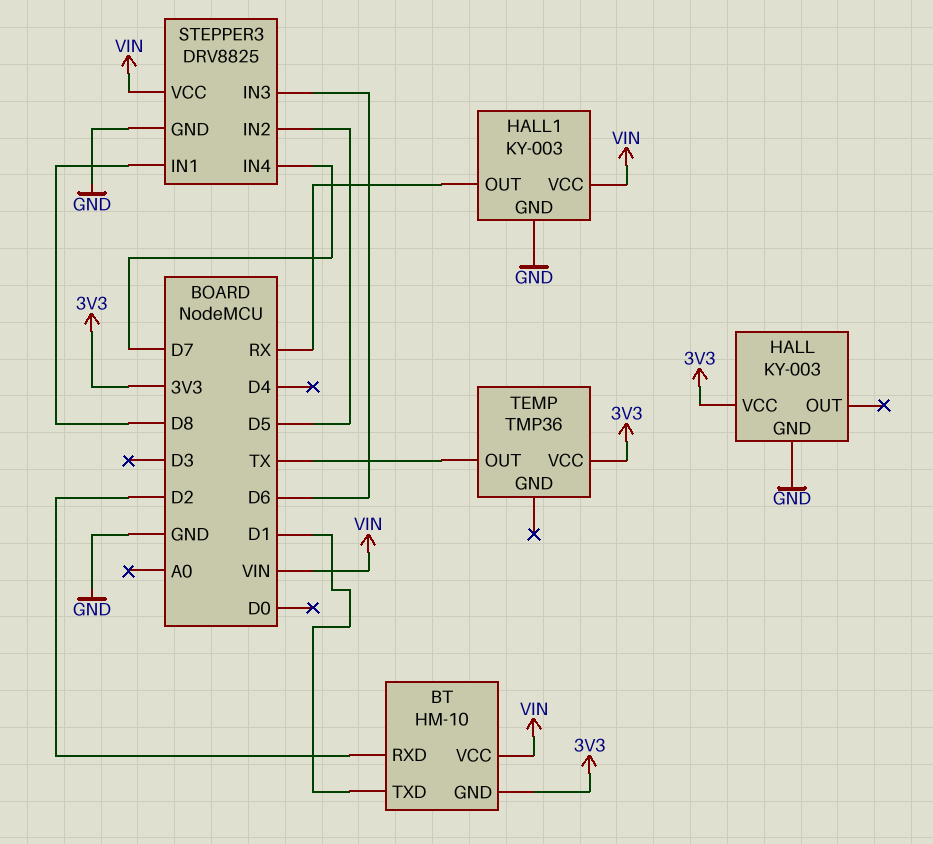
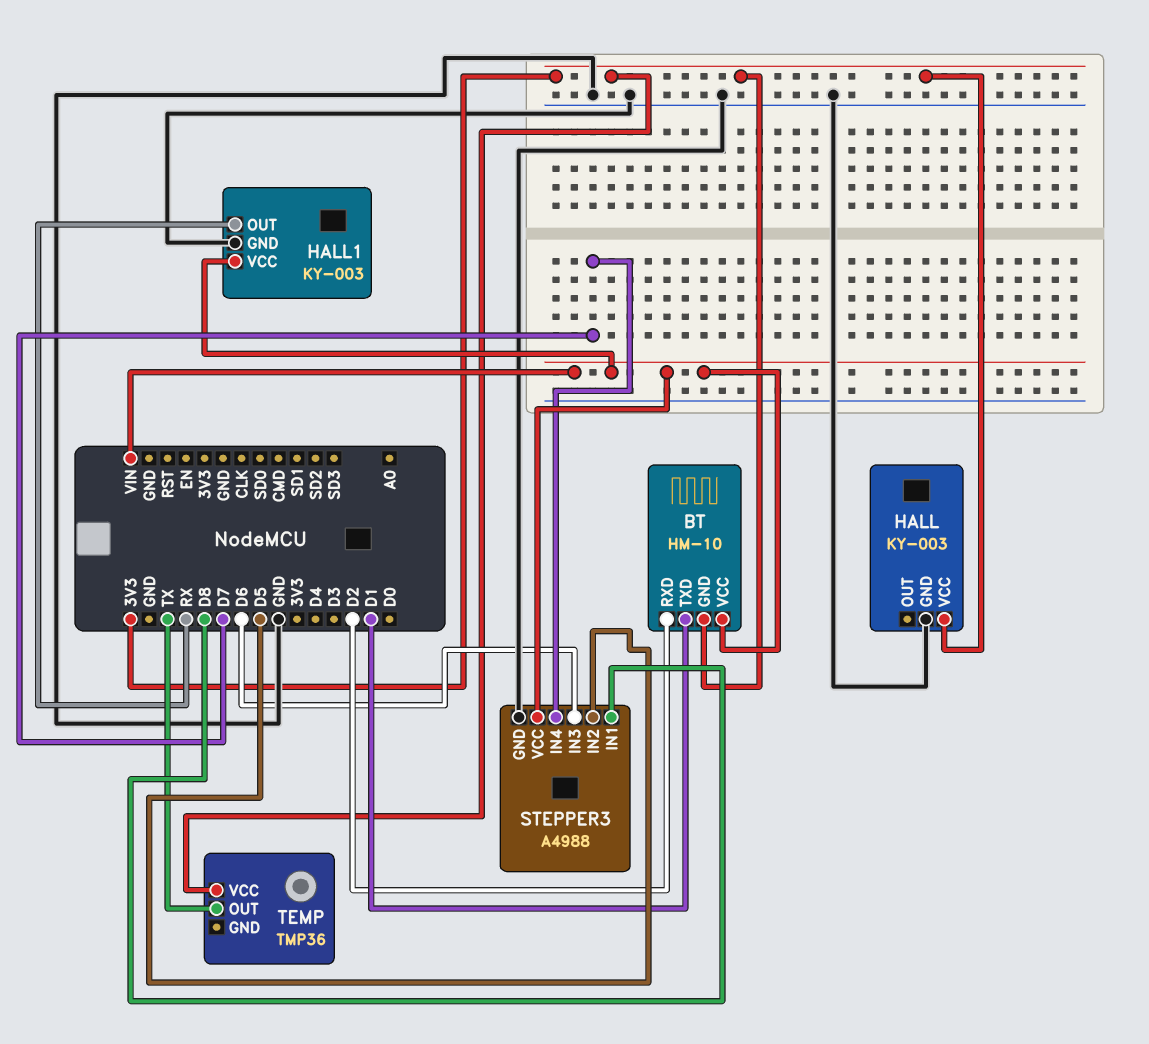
STEPPER3: DRV8825 -> A4988

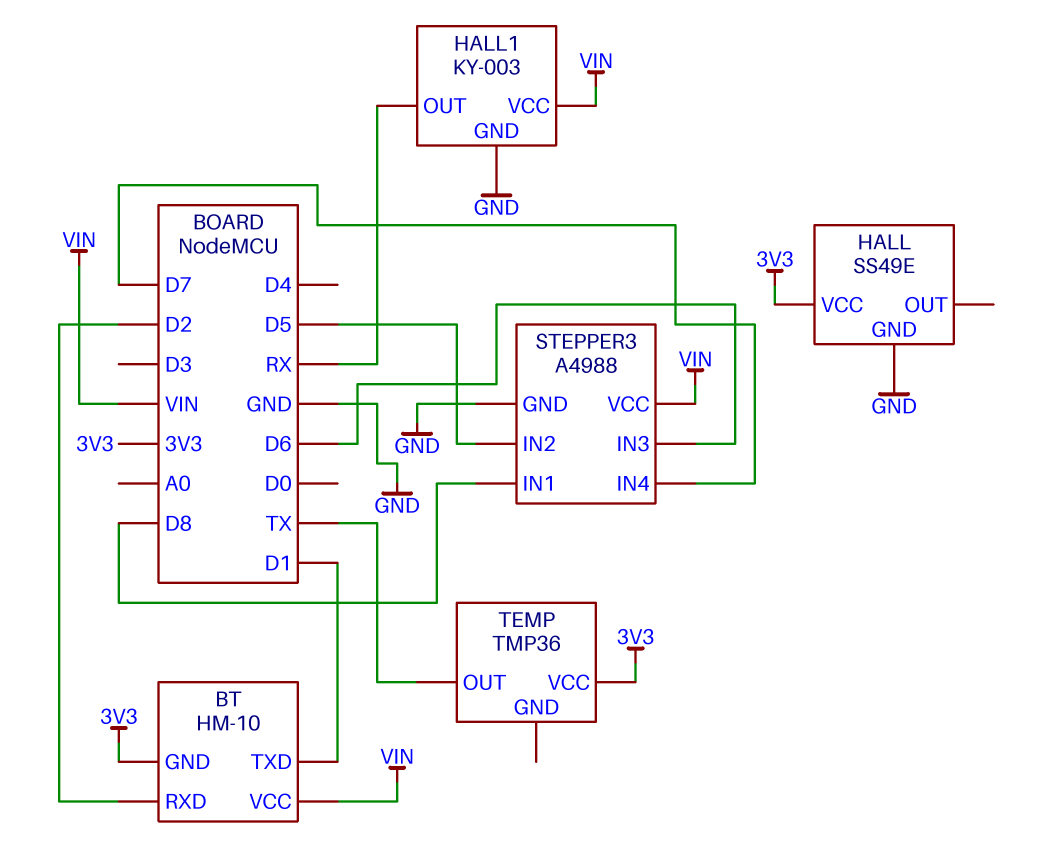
HALL: KY-003 -> SS49E

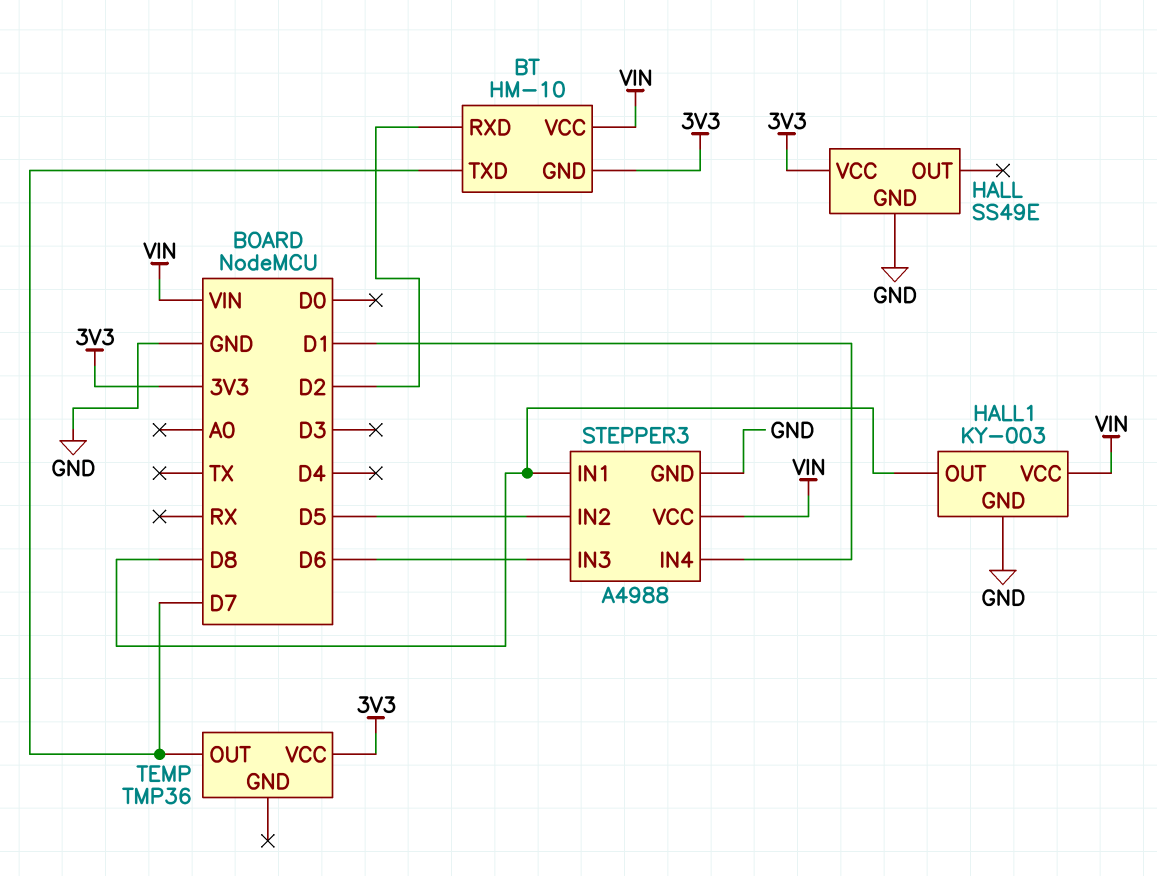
BT pin TXD: D1 -> D7
HALL1 pin OUT: RX -> D8
STEPPER3 pin IN4: D7 -> D1
TEMP pin OUT: TX -> D7

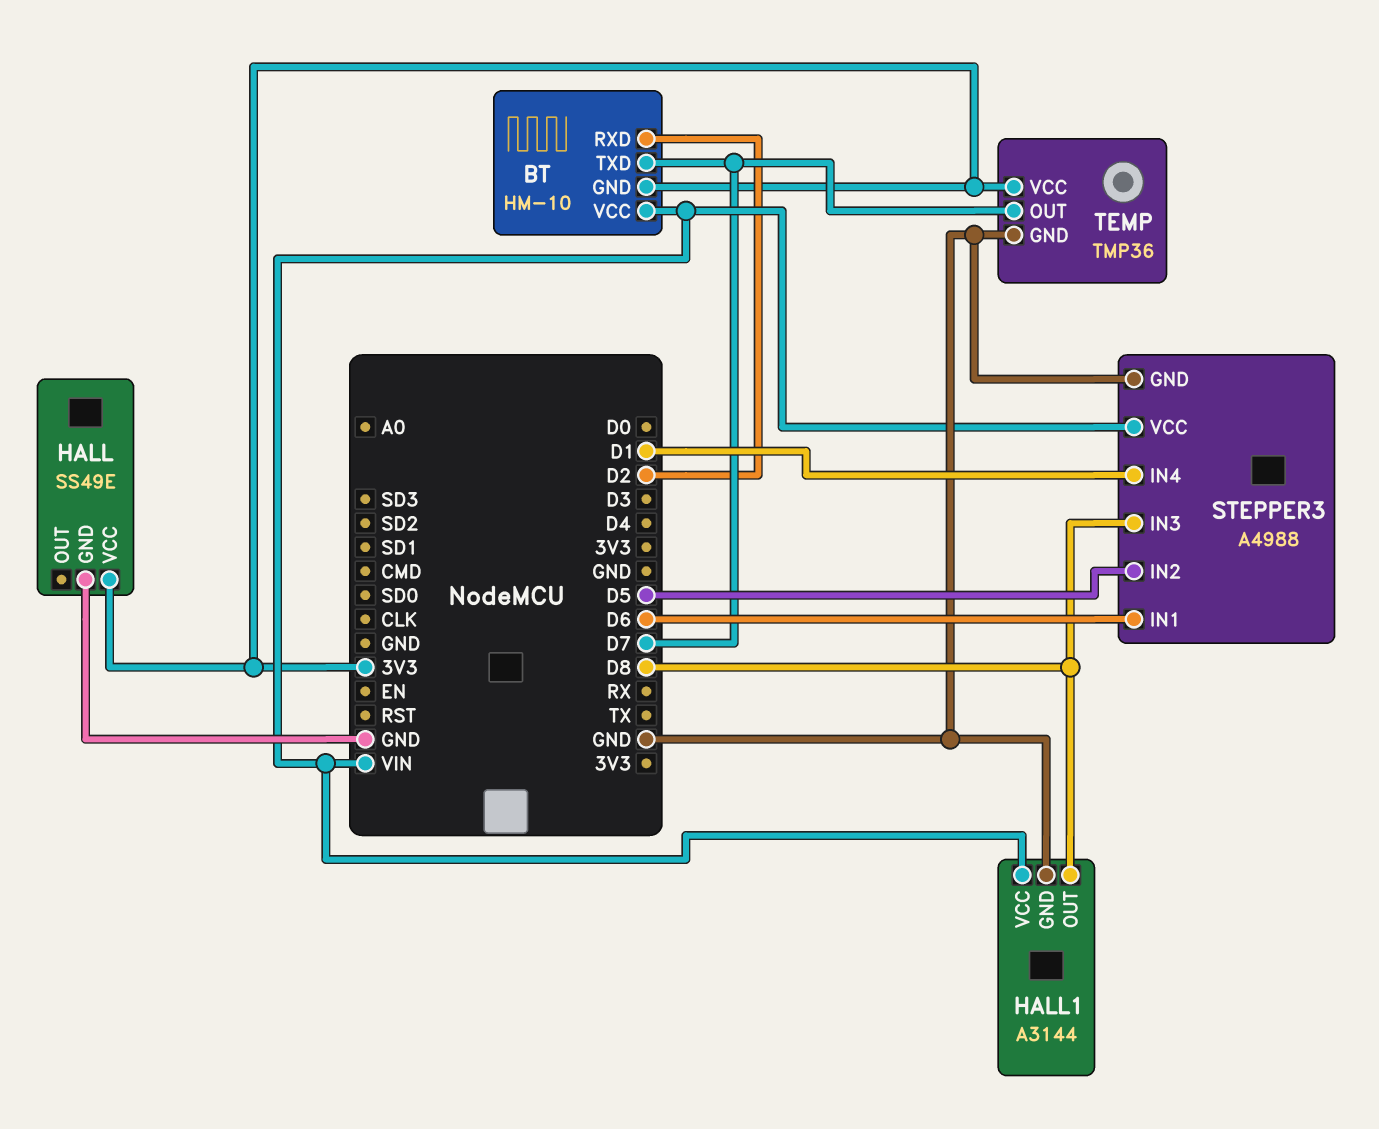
HALL1: KY-003 -> A3144
STEPPER3 pin IN1: D8 -> D6
STEPPER3 pin IN3: D6 -> D8
TEMP pin GND: none -> GND

